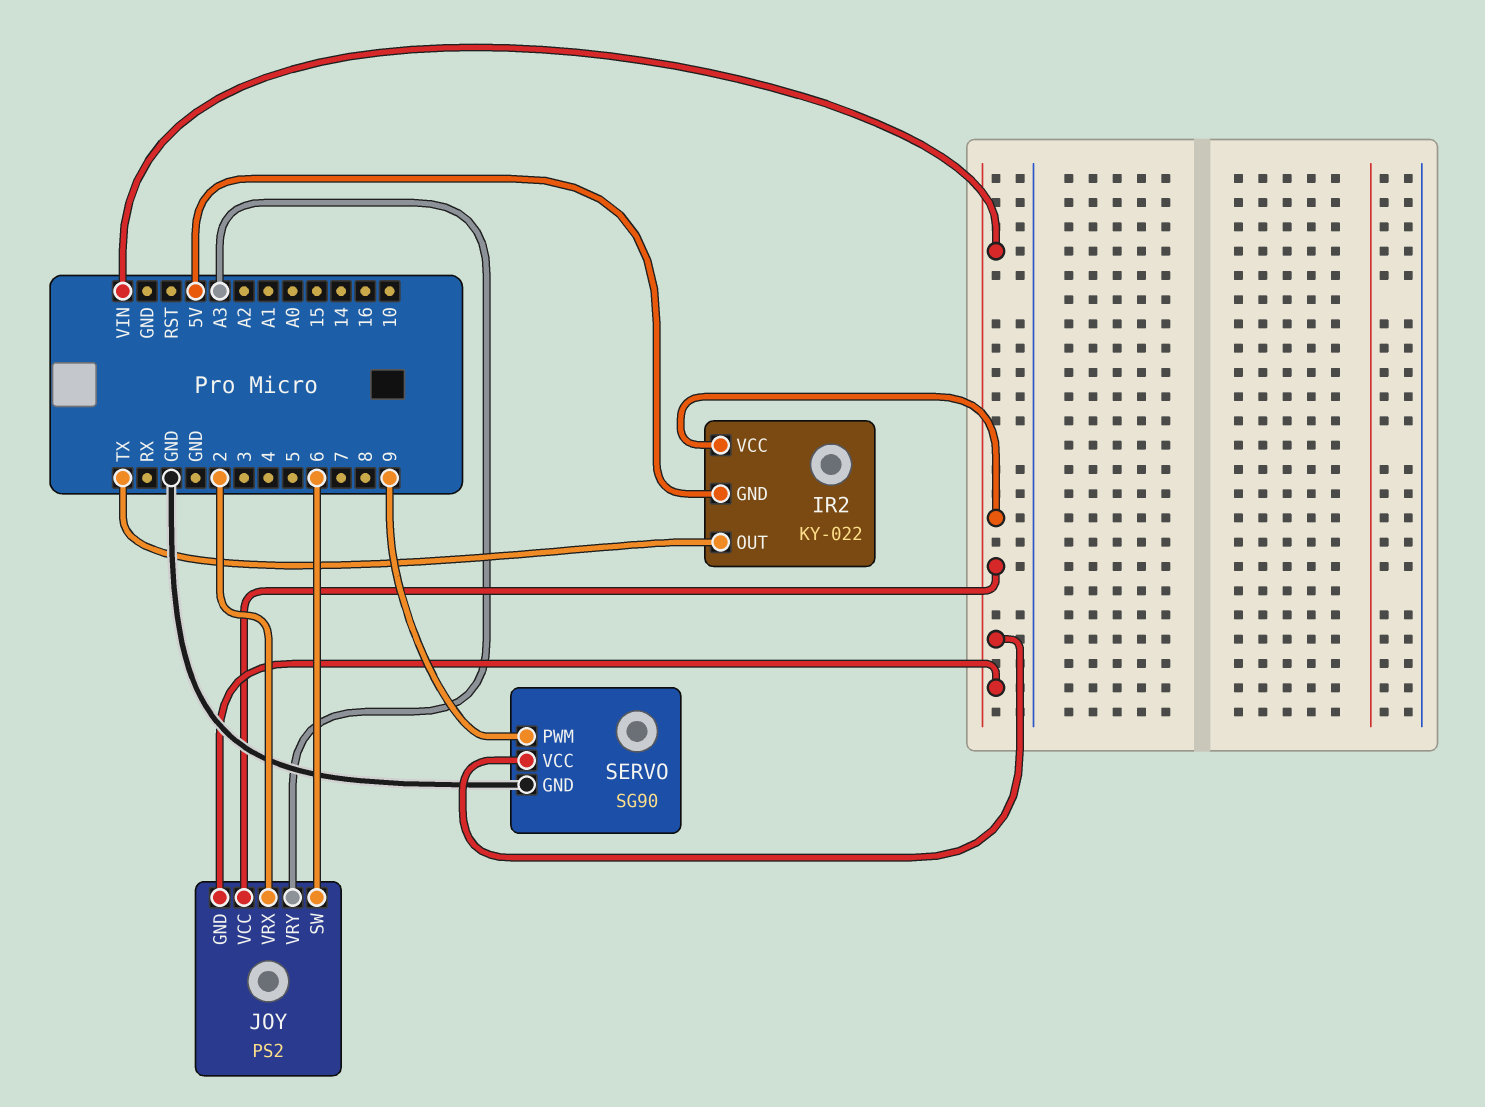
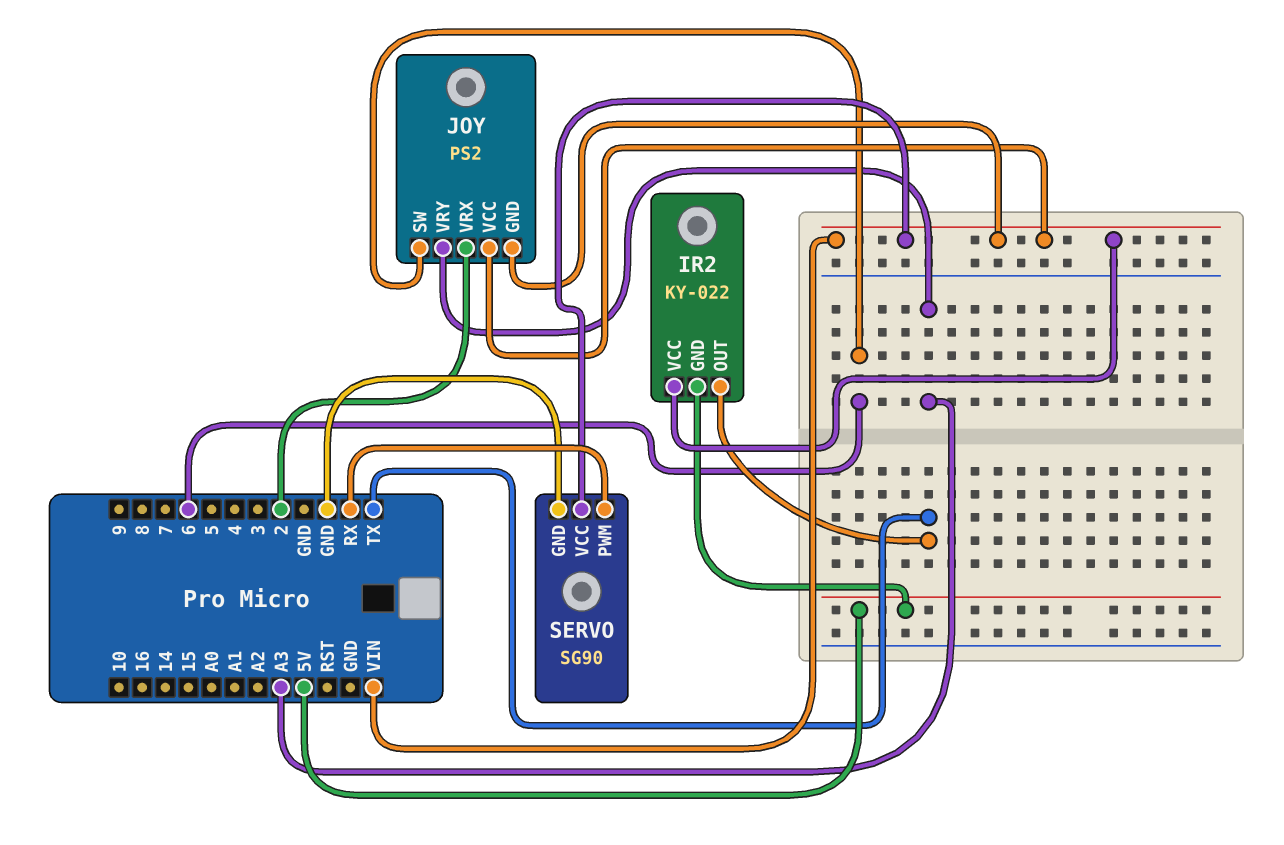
SERVO pin PWM: 9 -> RX

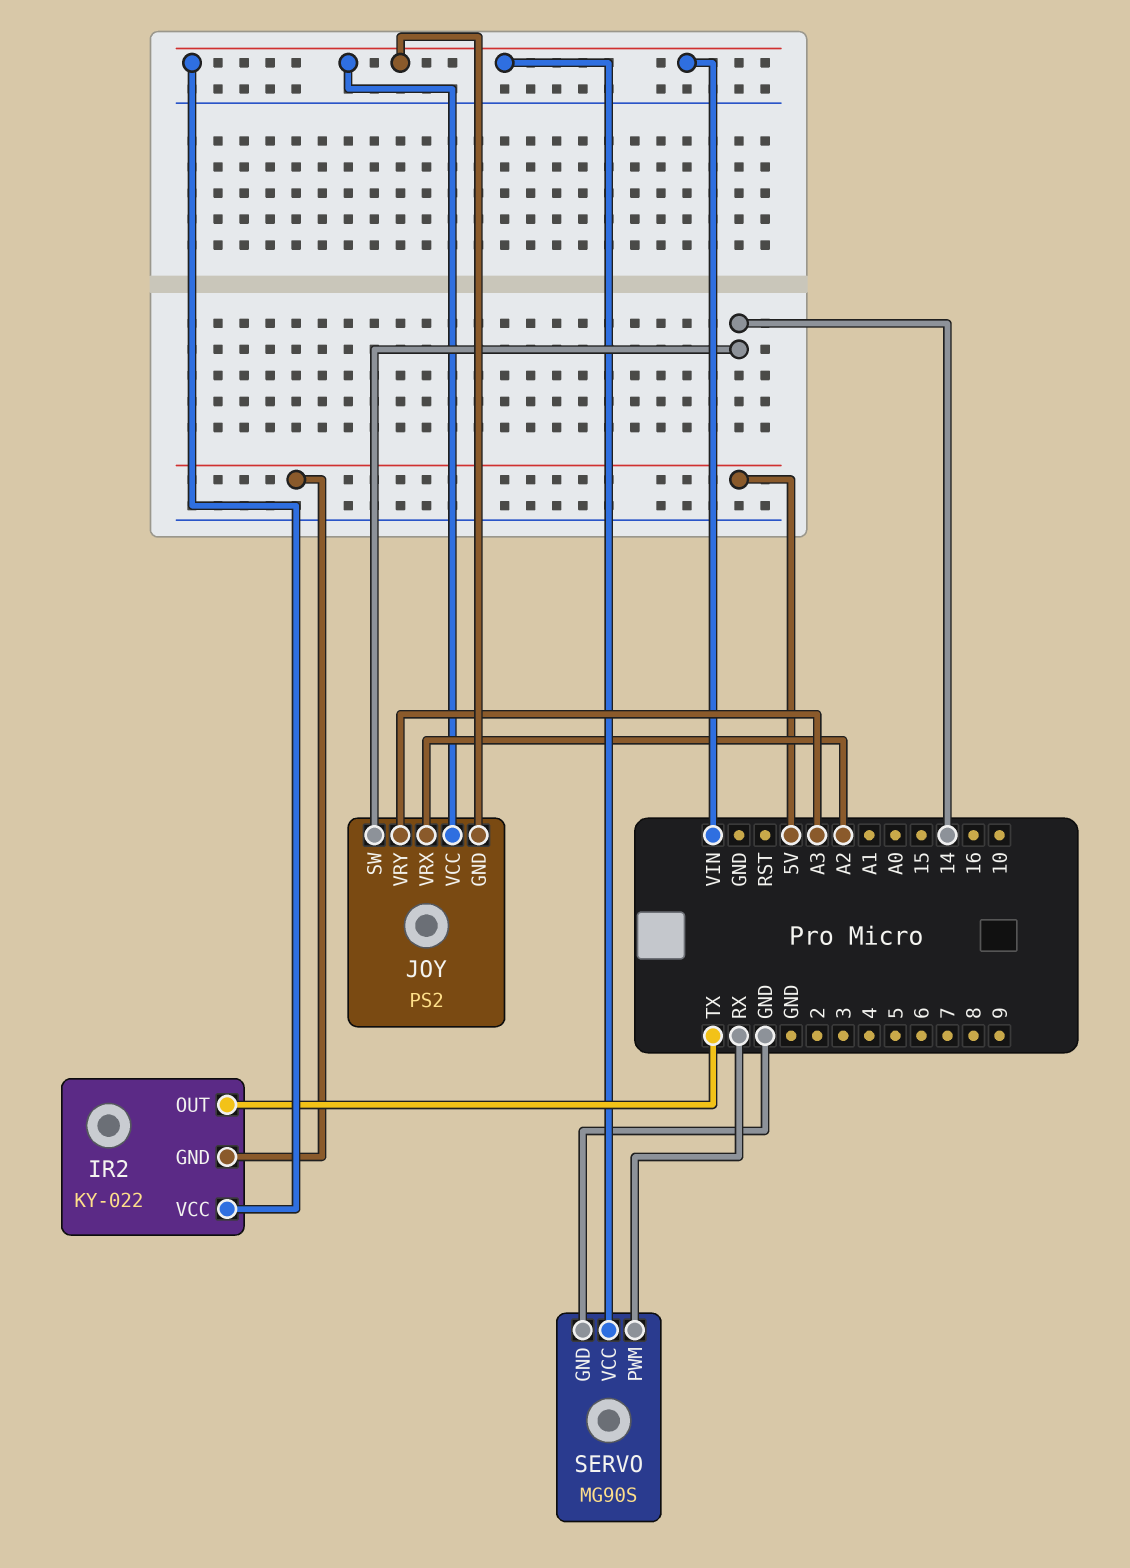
JOY pin SW: 6 -> 14
JOY pin VRX: 2 -> A2
SERVO: SG90 -> MG90S

